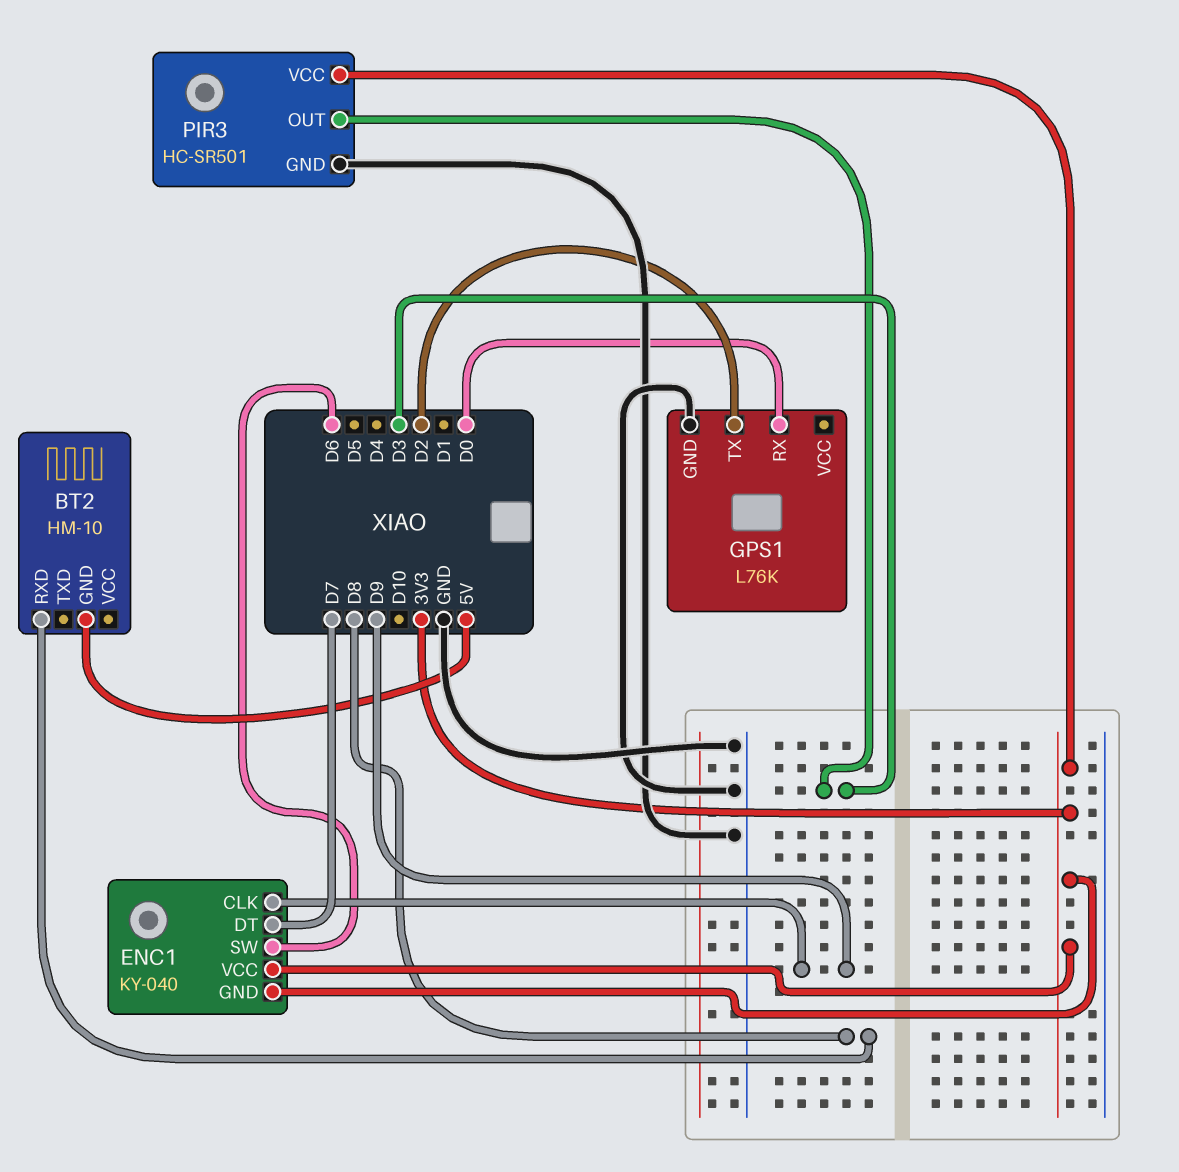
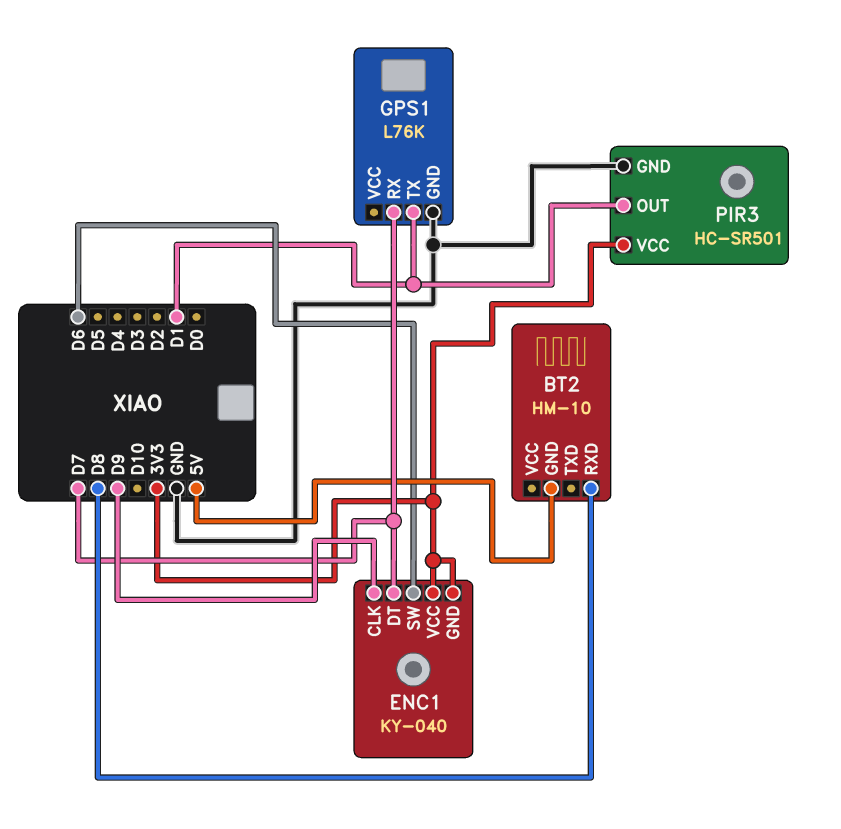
GPS1 pin RX: D0 -> D7
GPS1 pin TX: D2 -> D1
PIR3 pin OUT: D3 -> D1

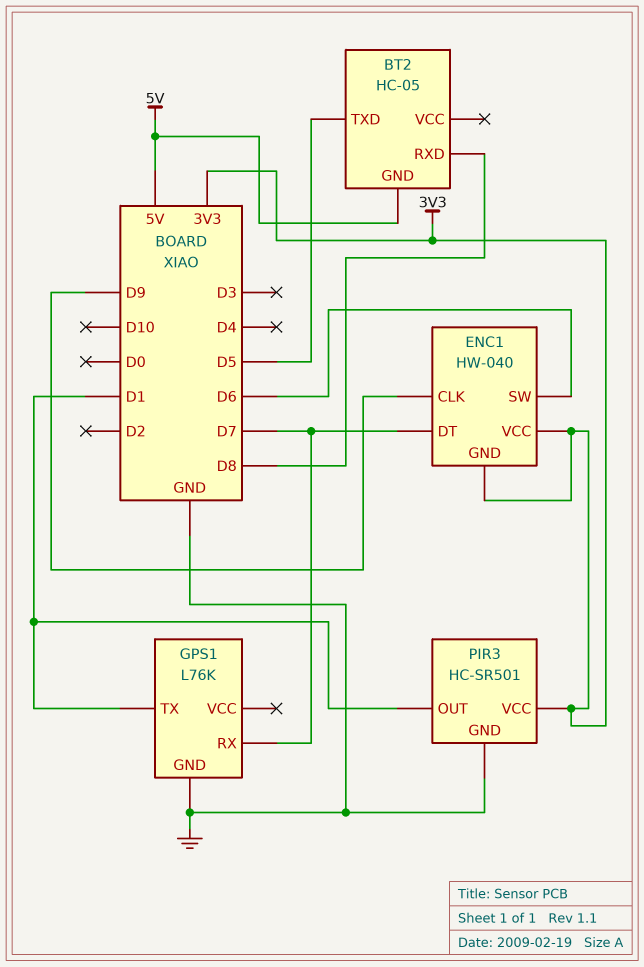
BT2: HM-10 -> HC-05
BT2 pin TXD: none -> D5
ENC1: KY-040 -> HW-040

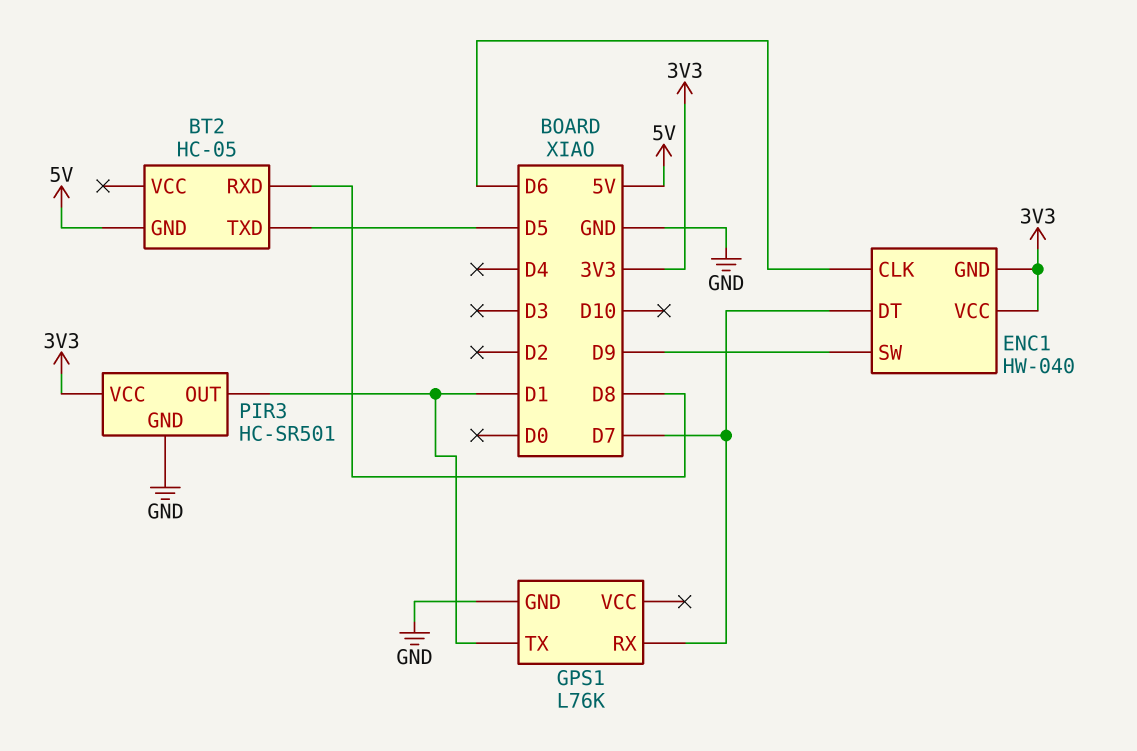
ENC1 pin CLK: D9 -> D6
ENC1 pin SW: D6 -> D9

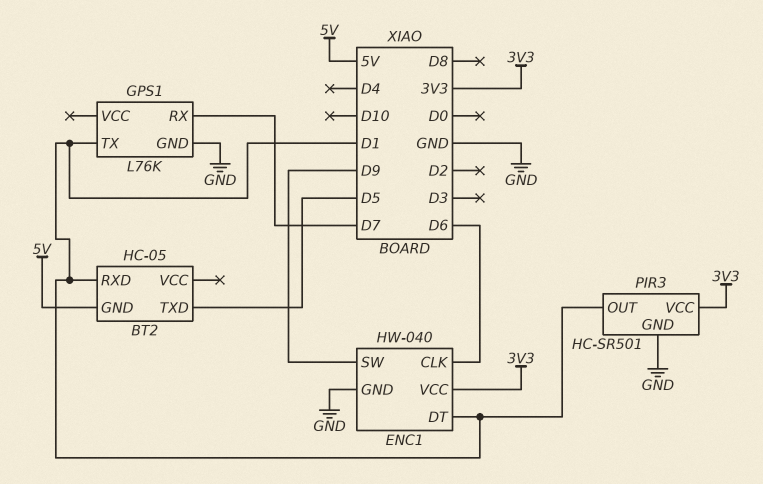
BT2 pin RXD: D8 -> D1
ENC1 pin DT: D7 -> D1
ENC1 pin GND: 3V3 -> GND

